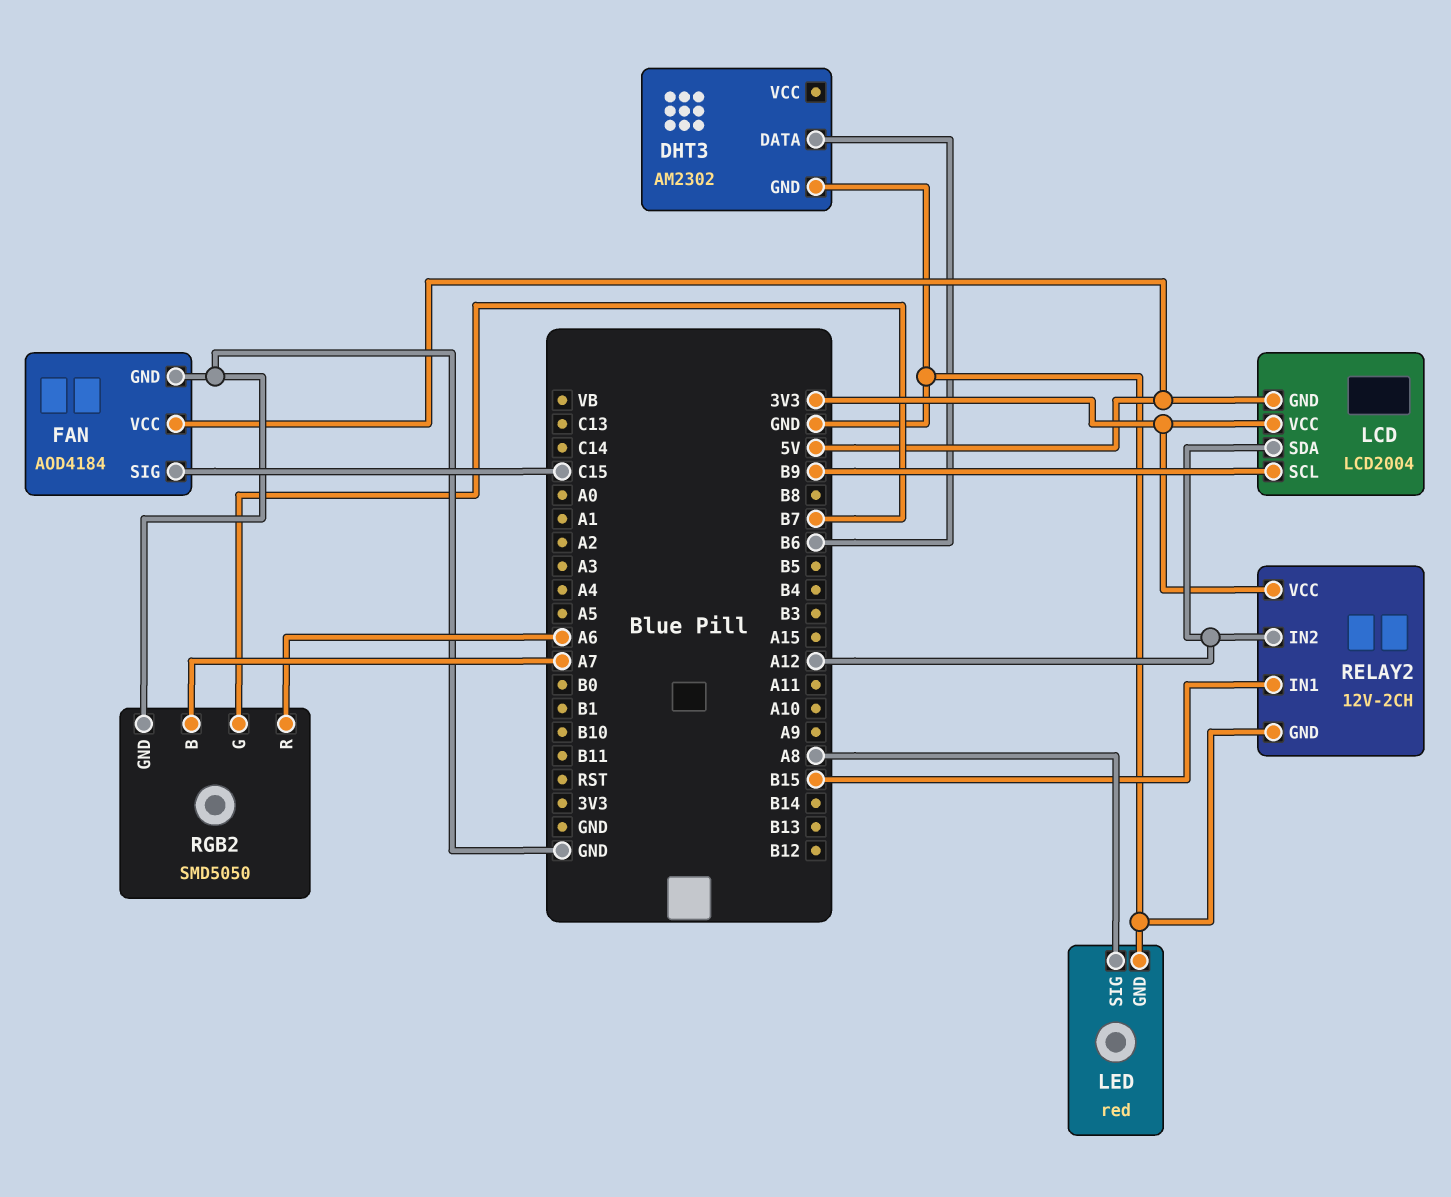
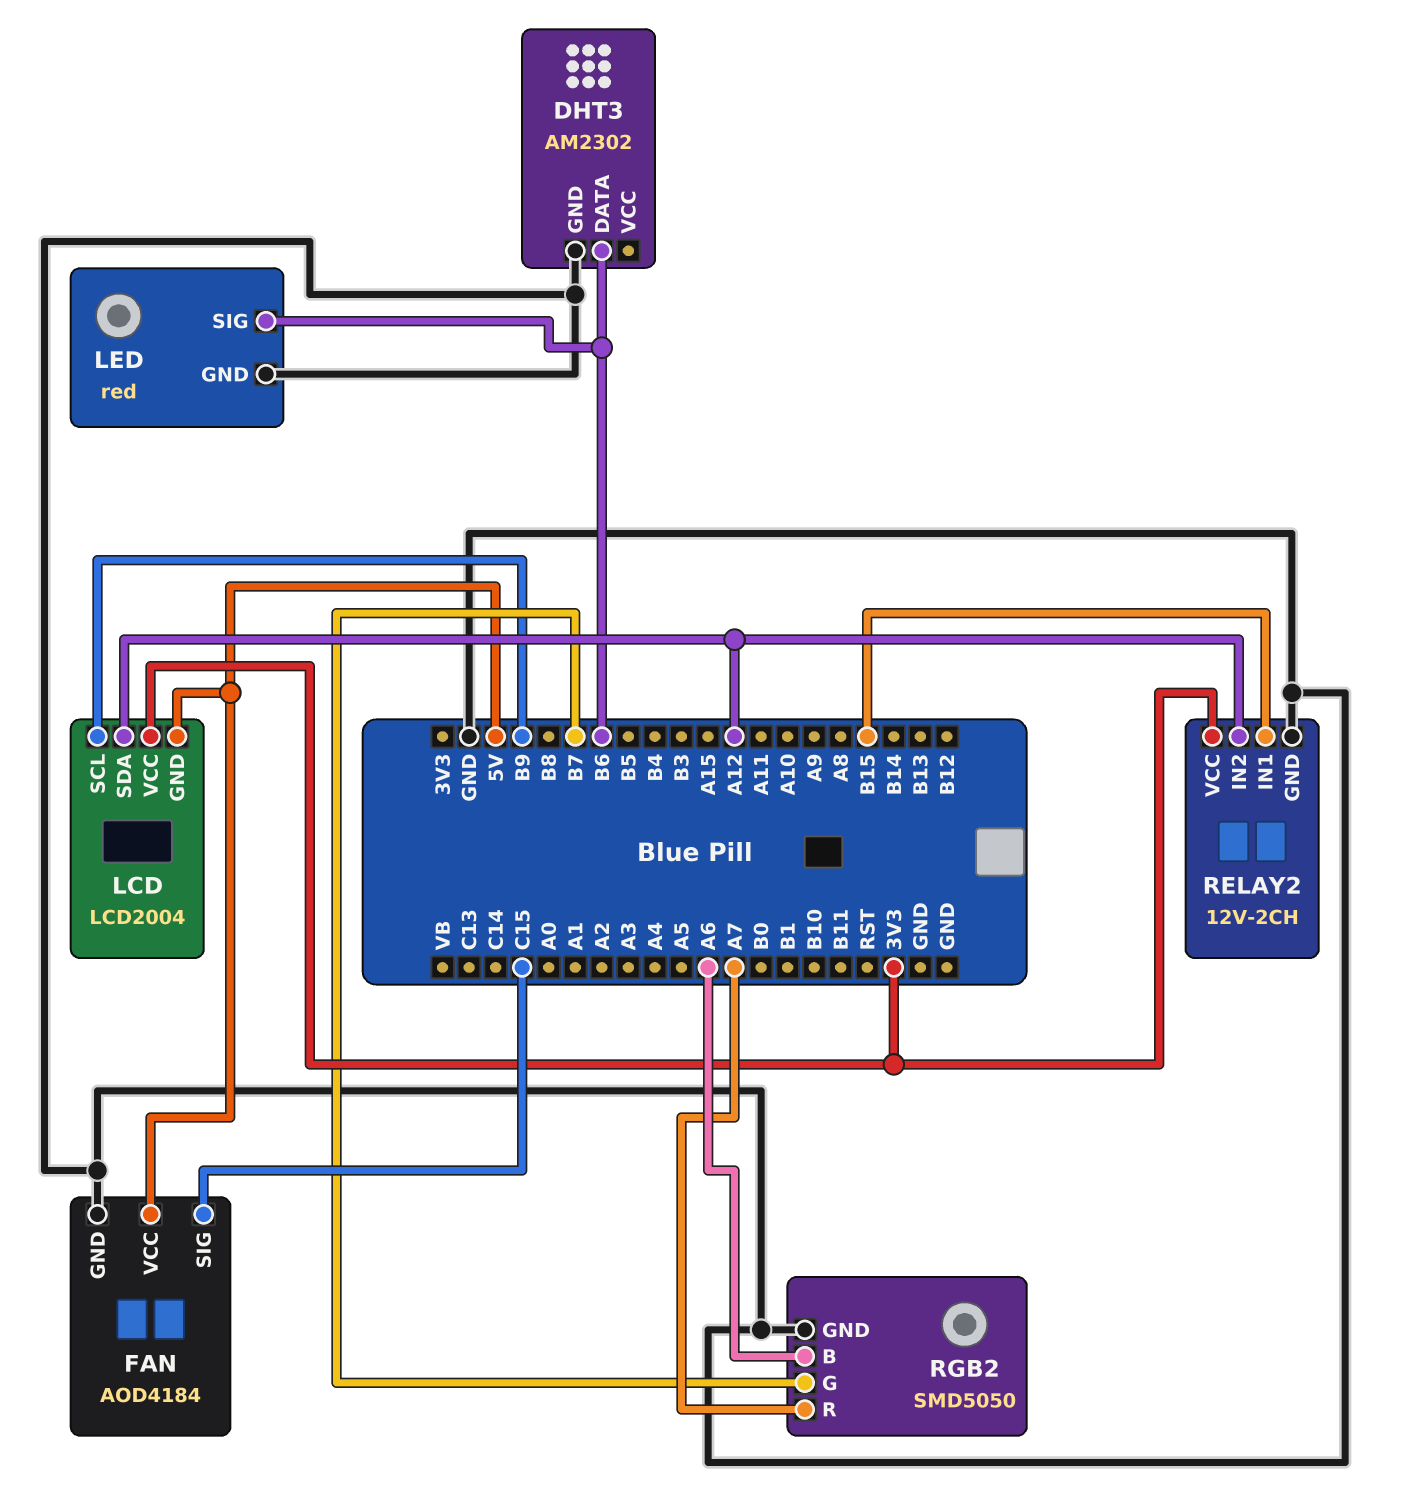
LED pin SIG: A8 -> B6
RGB2 pin B: A7 -> A6
RGB2 pin R: A6 -> A7

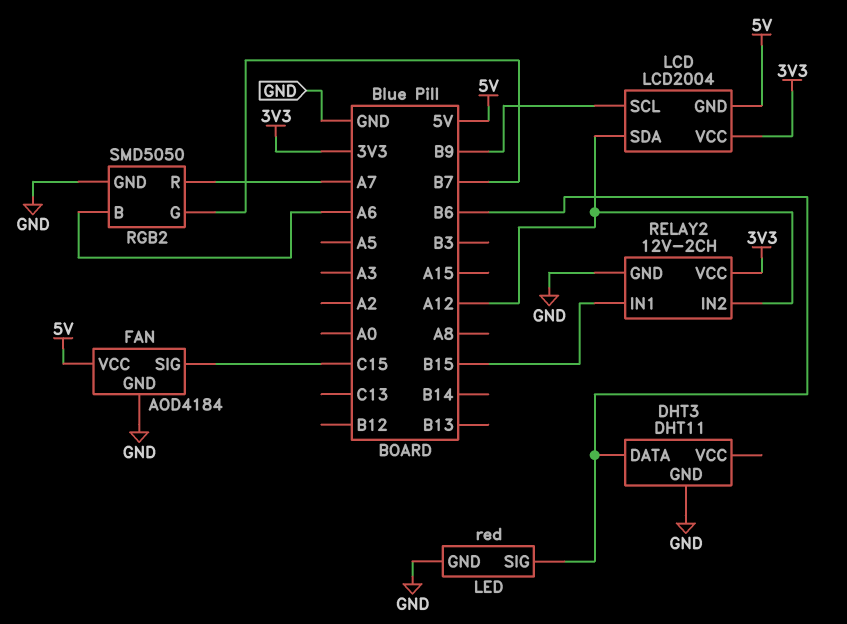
DHT3: AM2302 -> DHT11

